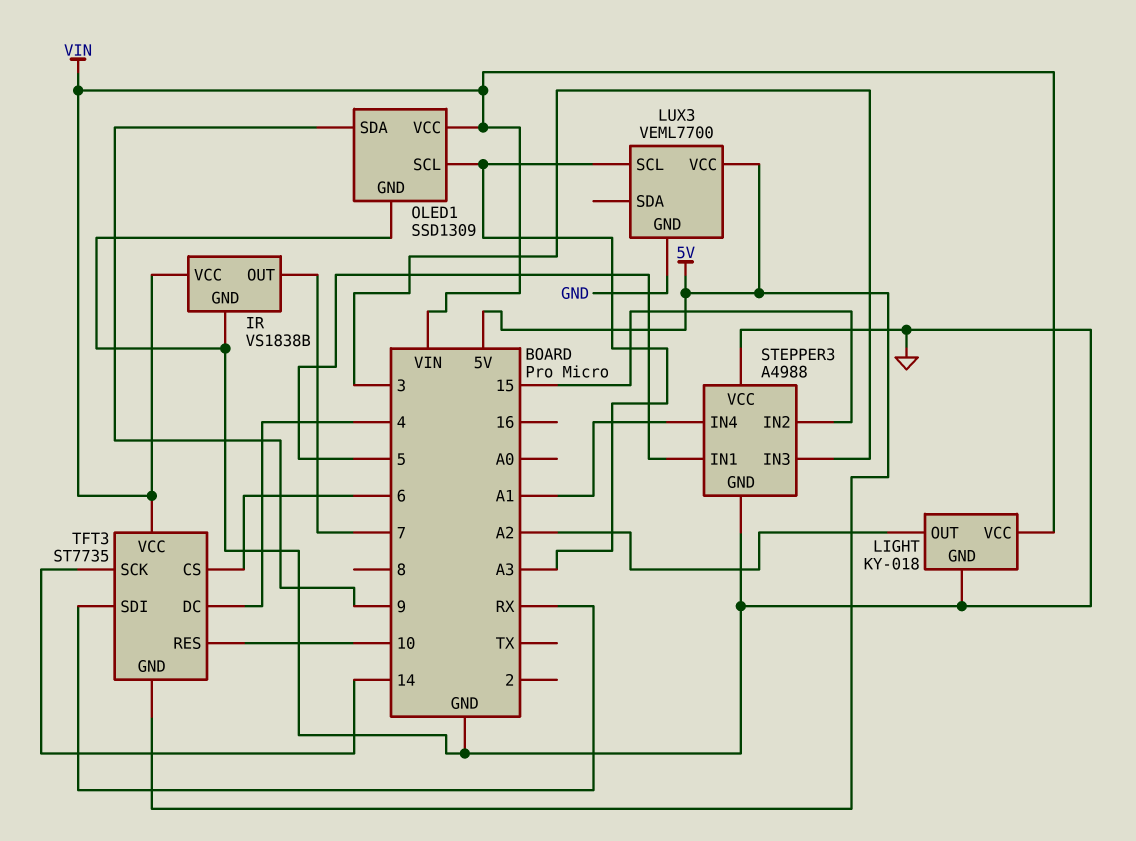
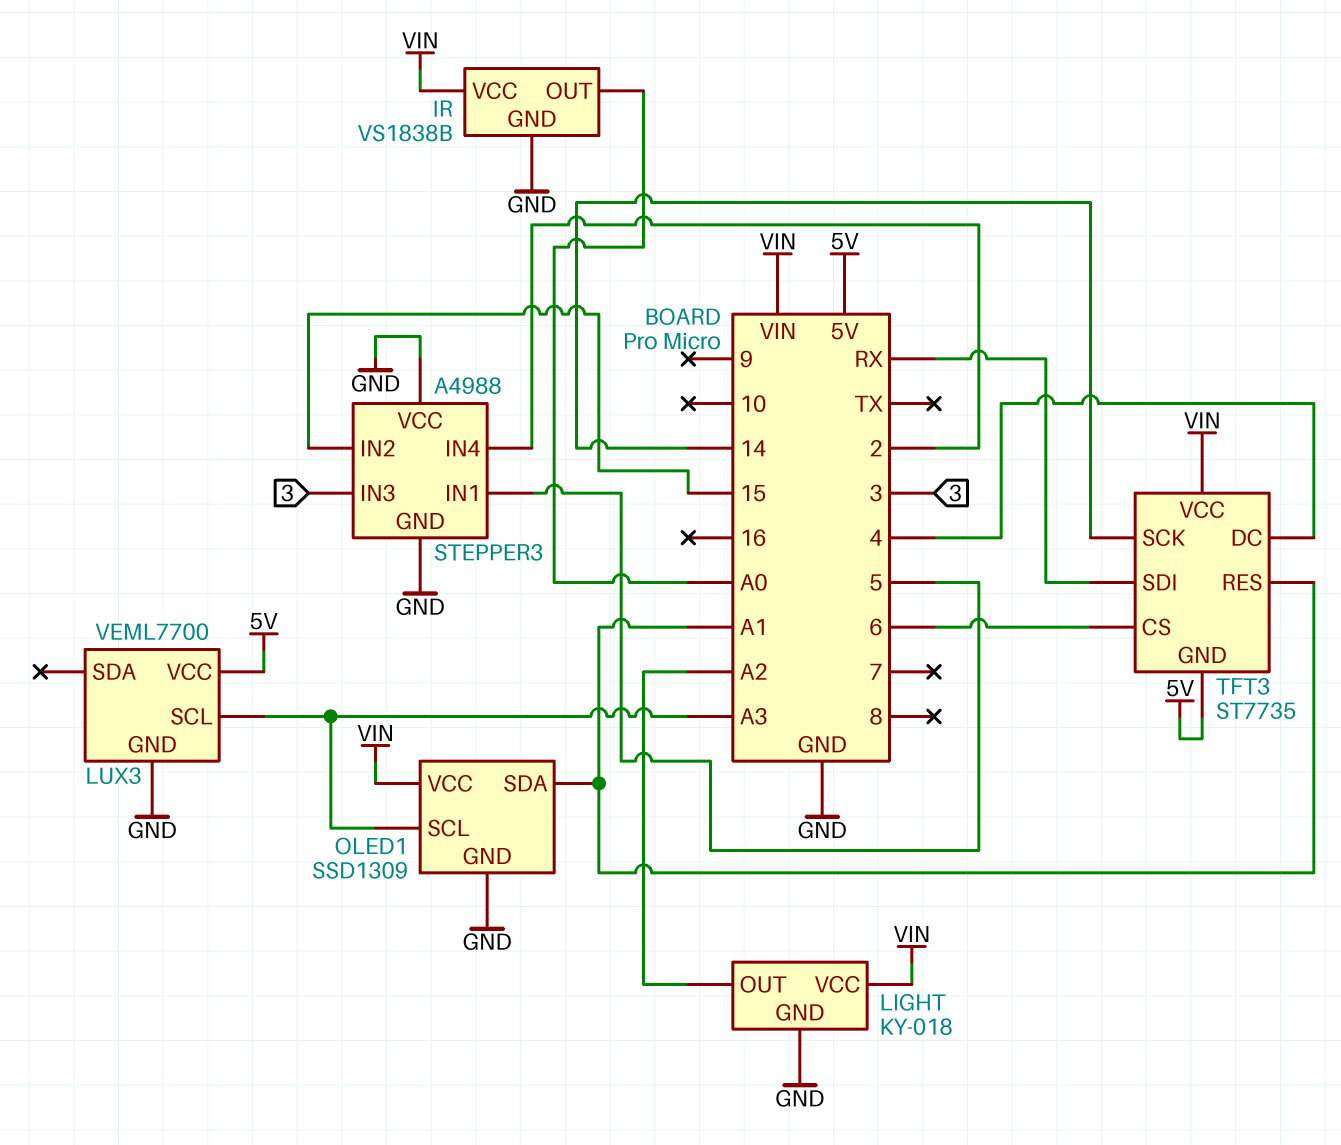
IR pin OUT: 7 -> A0
OLED1 pin SDA: 9 -> A1
STEPPER3 pin IN4: A1 -> 2
TFT3 pin RES: 10 -> A1

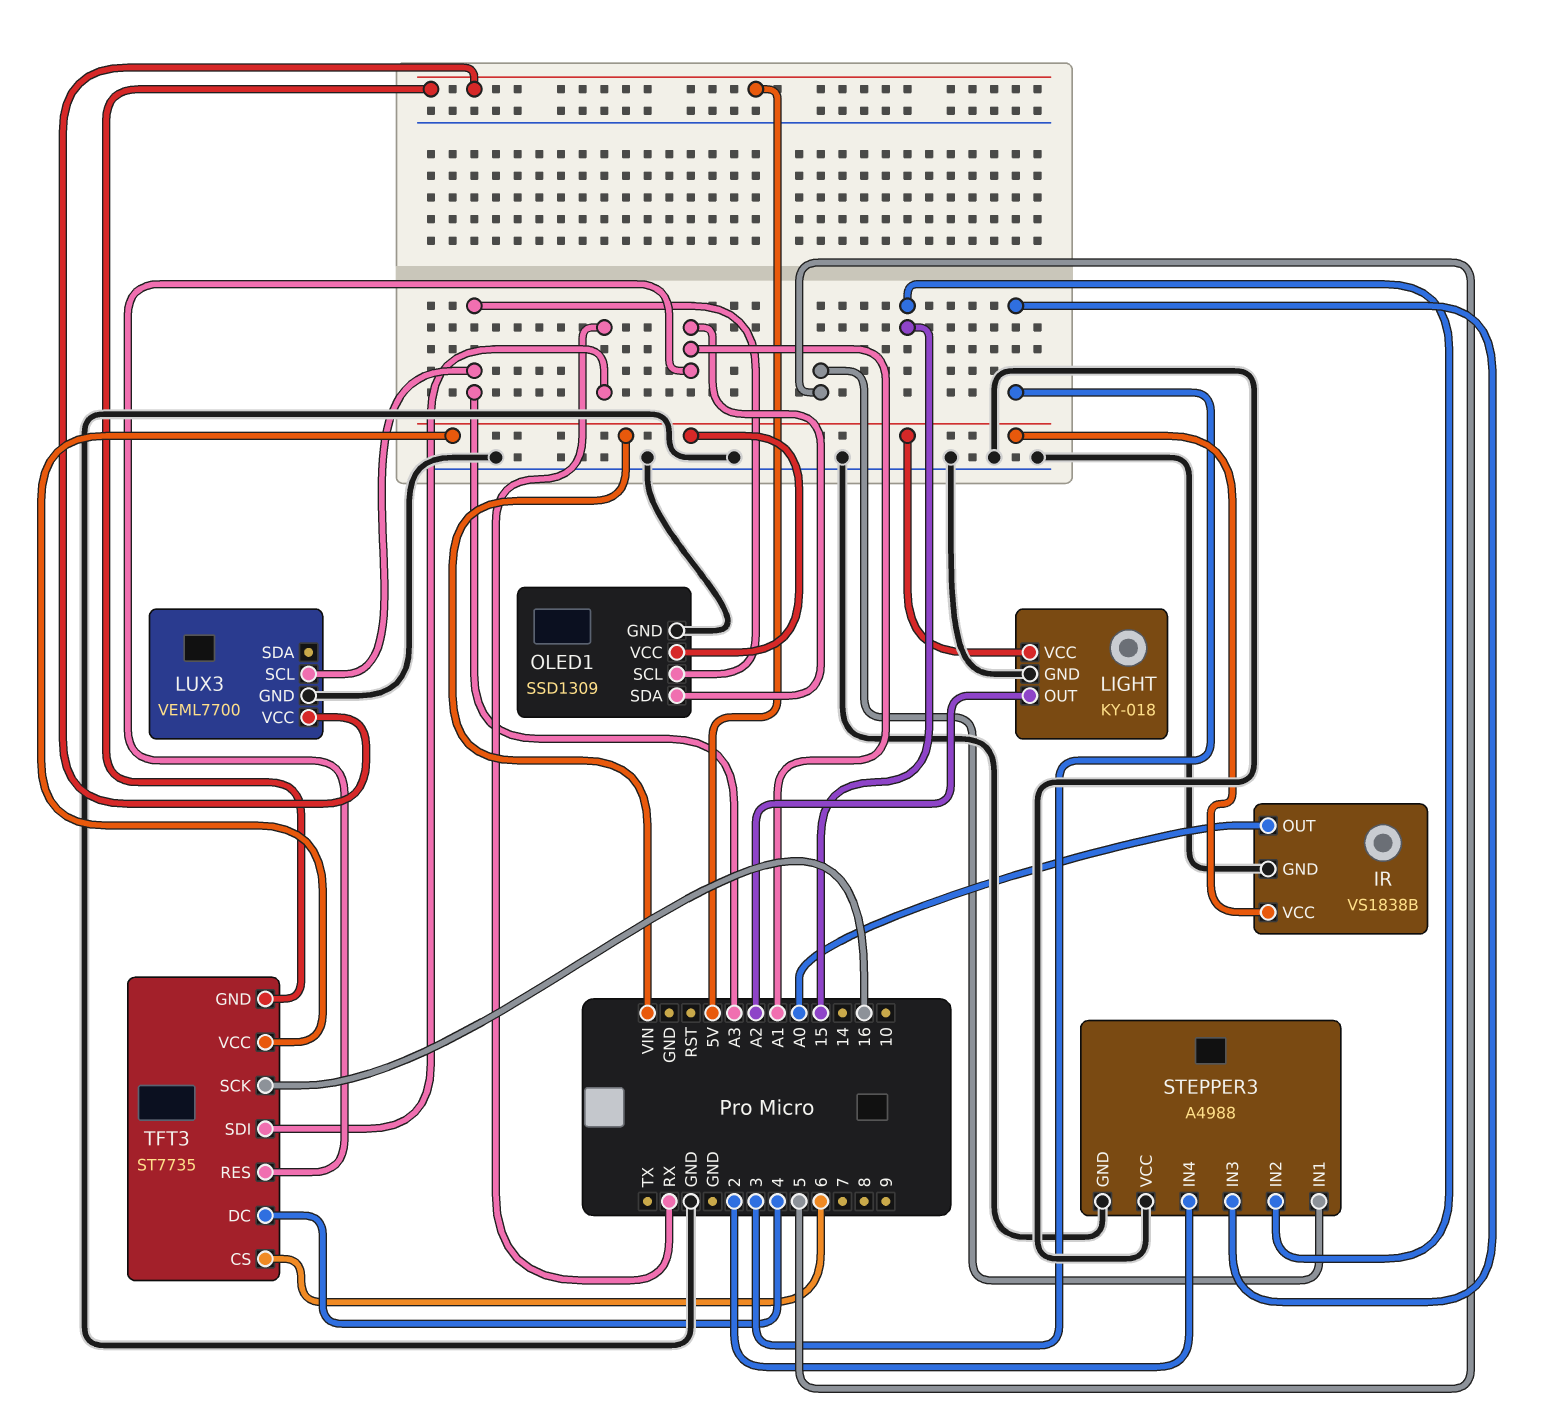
TFT3 pin SCK: 14 -> 16

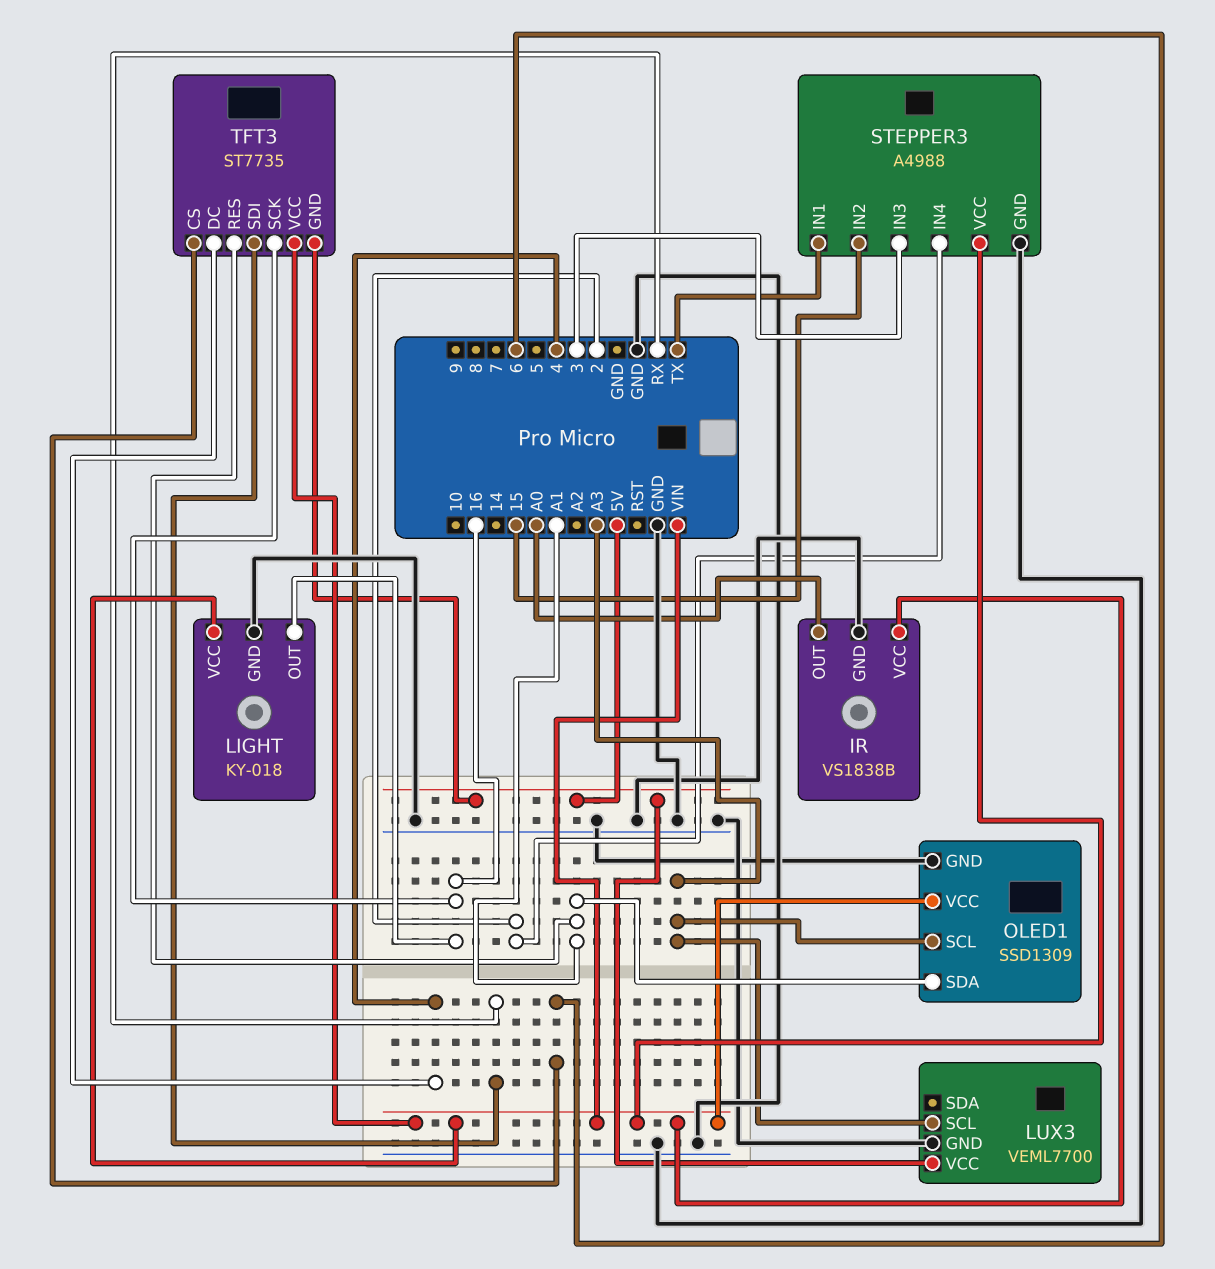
LIGHT pin OUT: A2 -> 16
STEPPER3 pin IN1: 5 -> TX
STEPPER3 pin VCC: GND -> VIN

